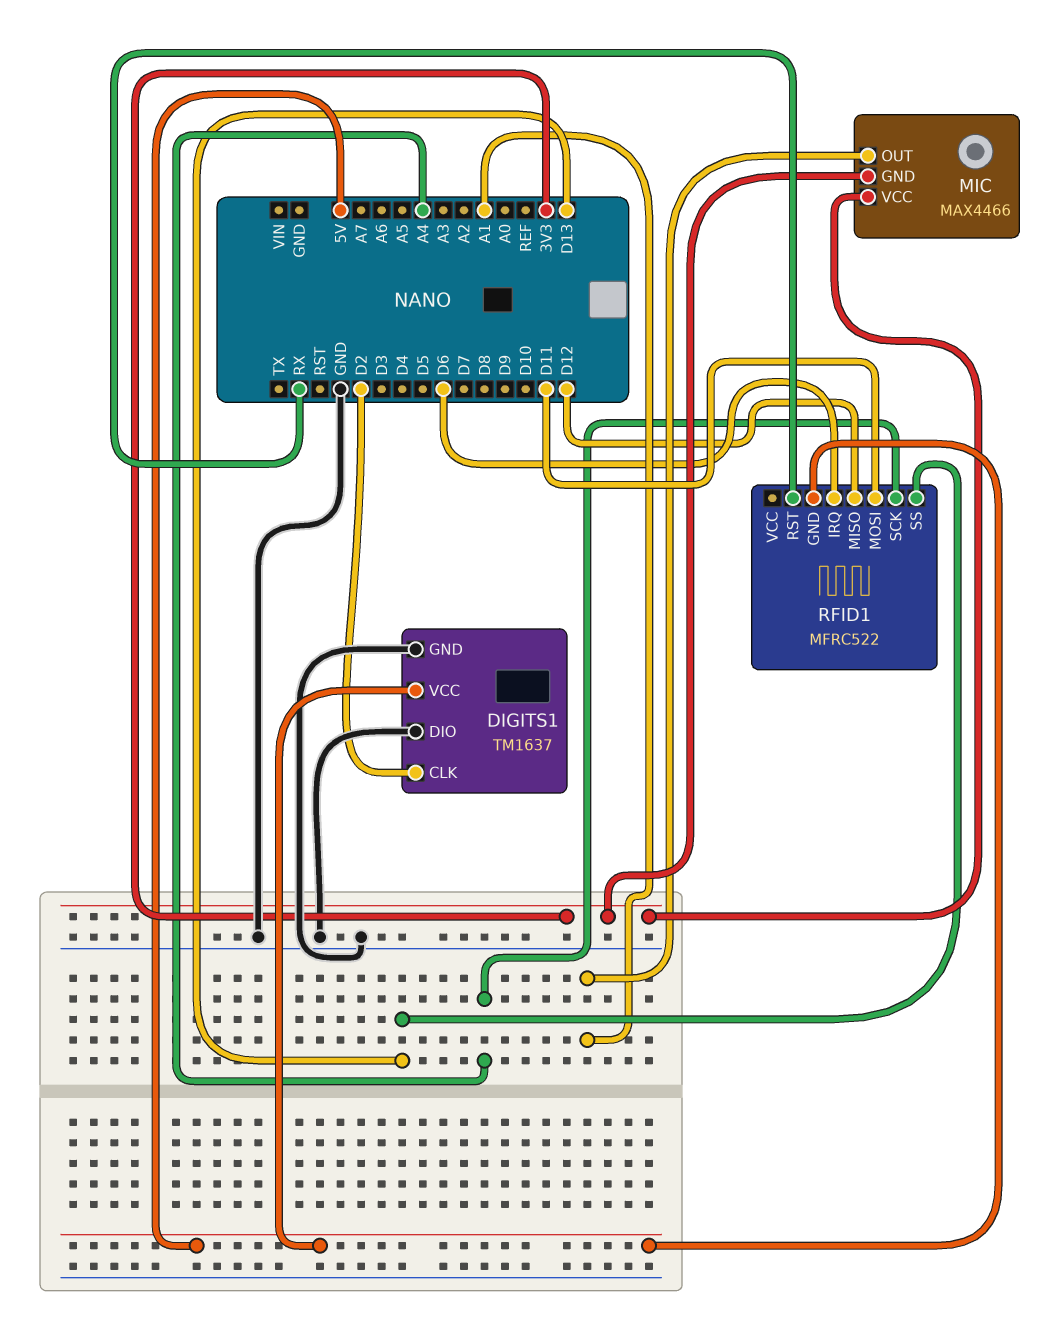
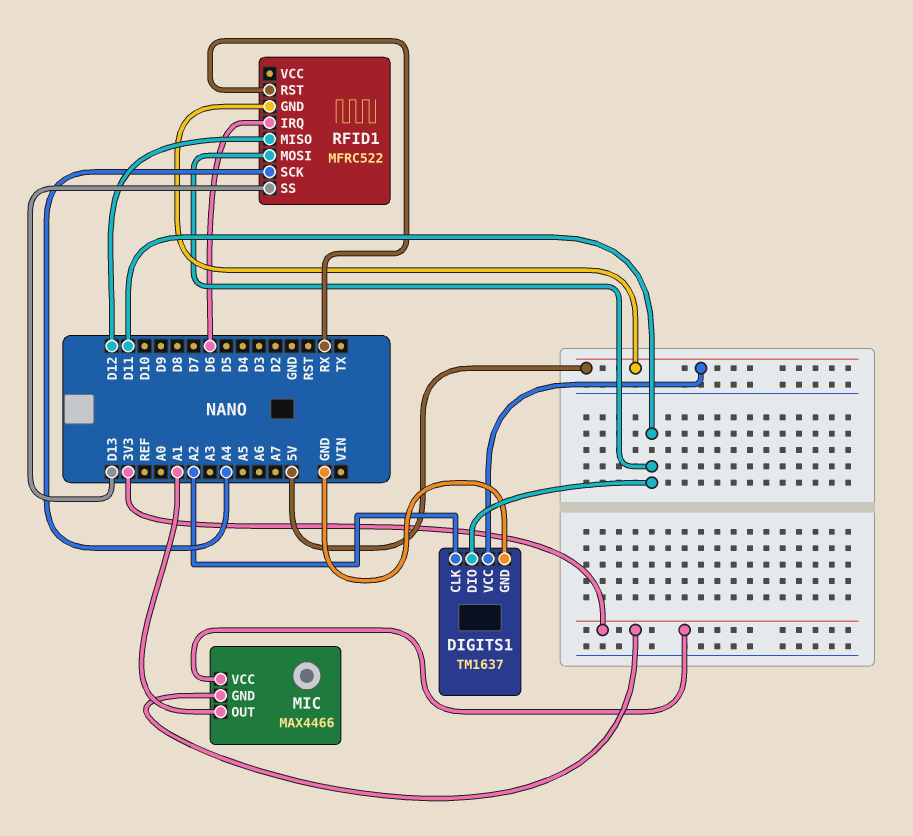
DIGITS1 pin CLK: D2 -> A2
DIGITS1 pin DIO: GND -> D11

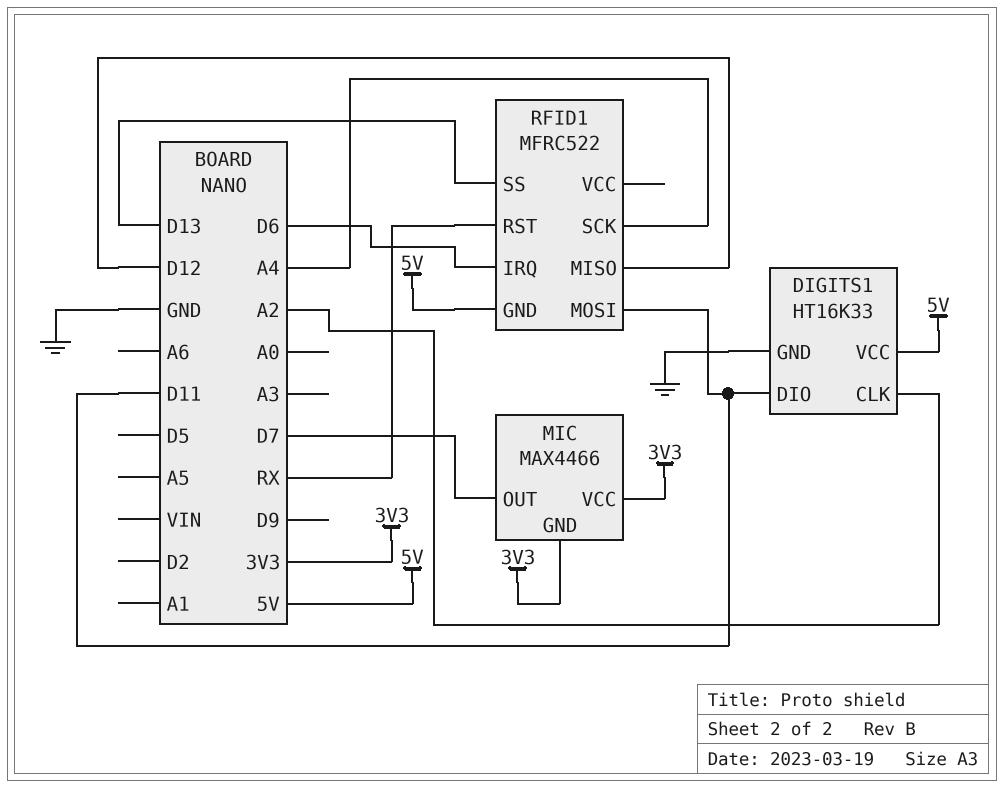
DIGITS1: TM1637 -> HT16K33
MIC pin OUT: A1 -> D7

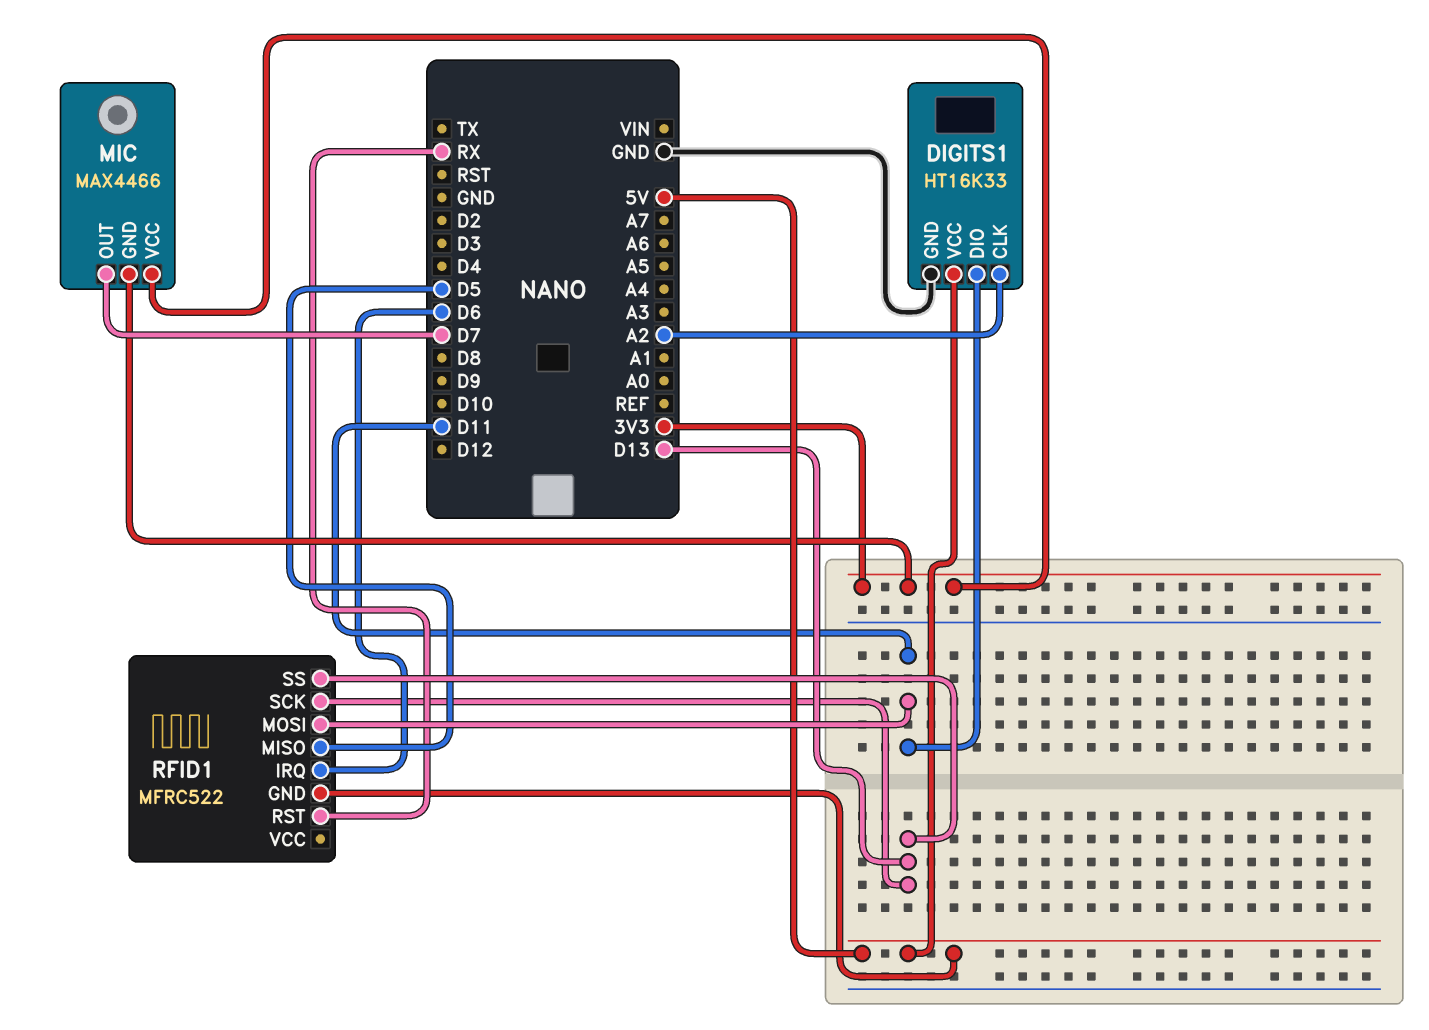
RFID1 pin MISO: D12 -> D5
RFID1 pin SCK: A4 -> D13

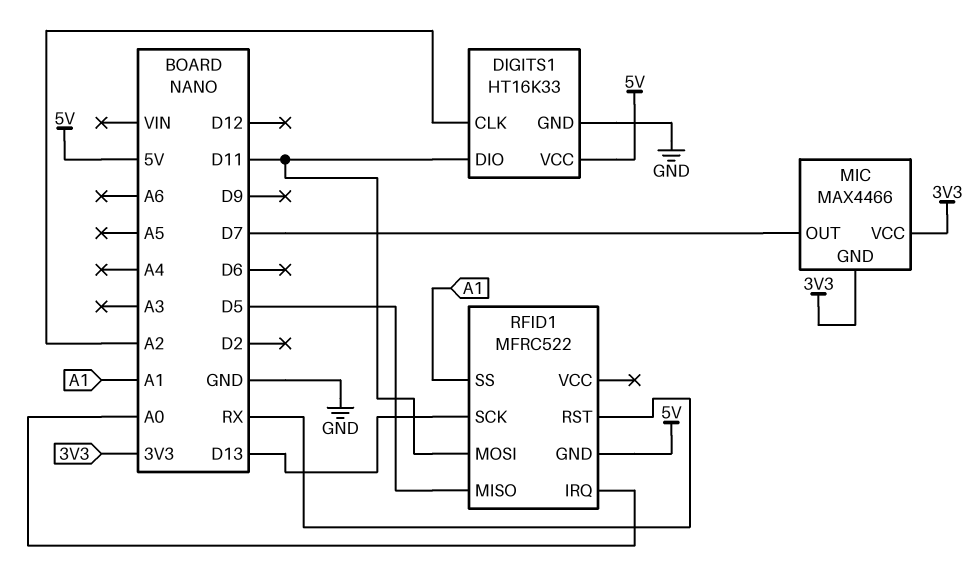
RFID1 pin IRQ: D6 -> A0
RFID1 pin SS: D13 -> A1

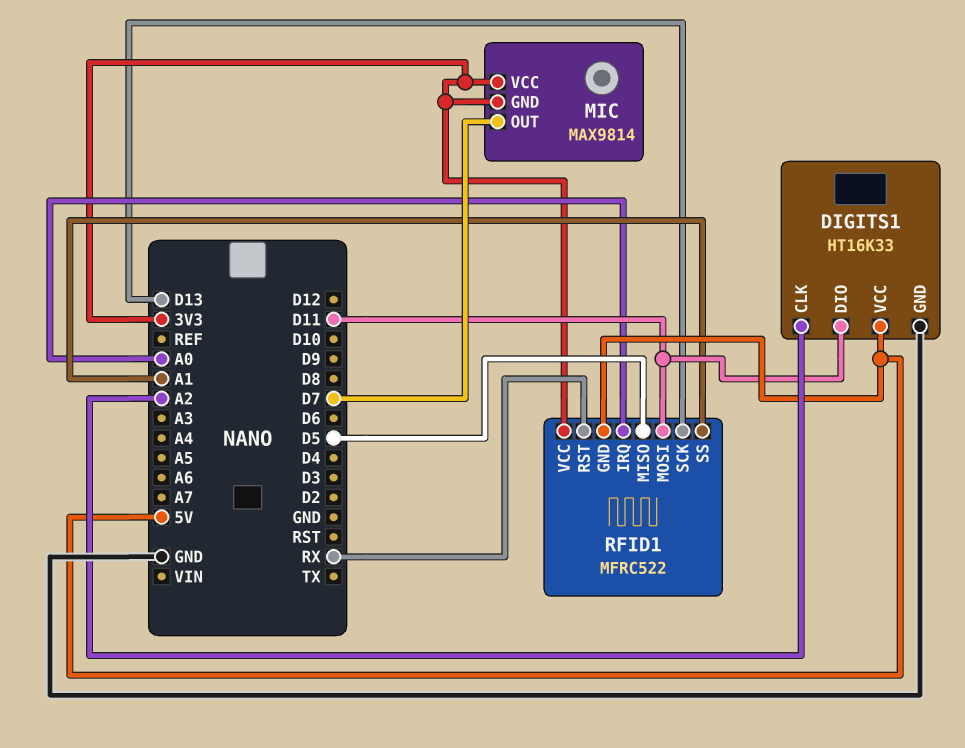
MIC: MAX4466 -> MAX9814
RFID1 pin VCC: none -> 3V3

